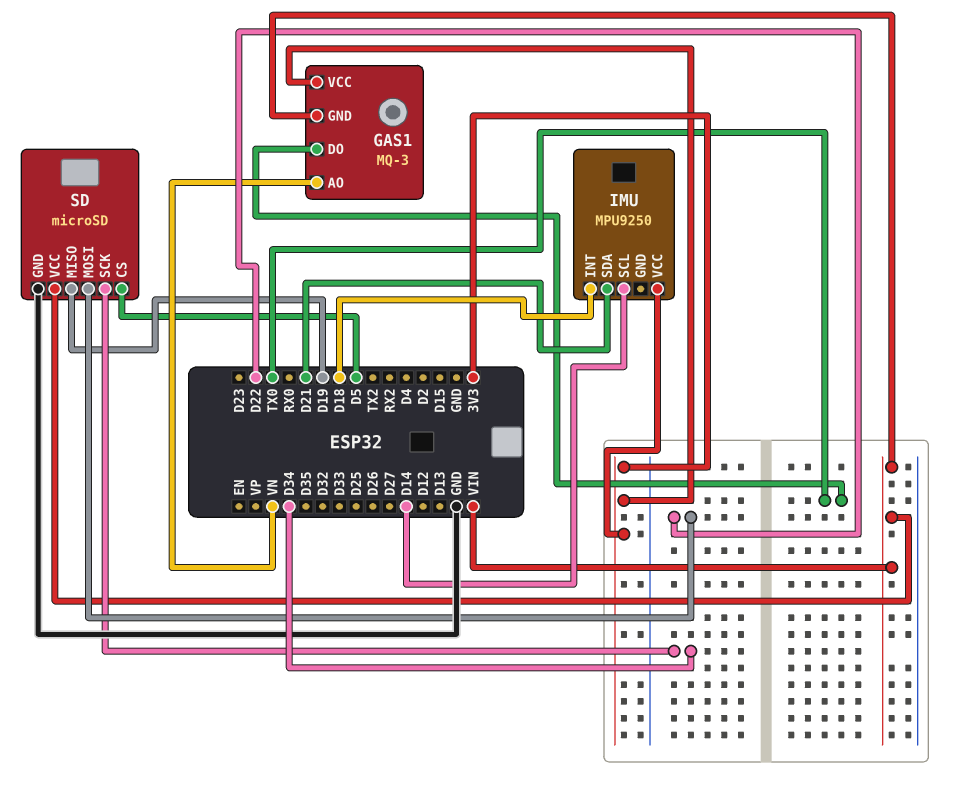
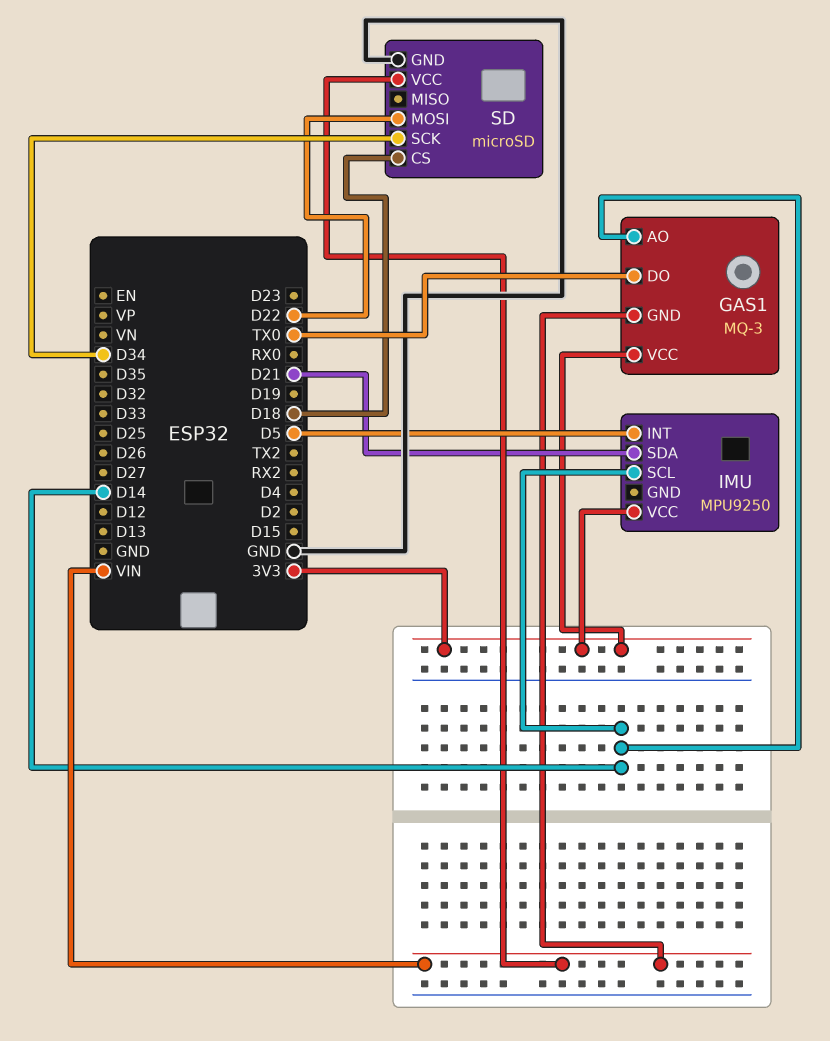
GAS1 pin AO: VN -> D14
IMU pin INT: D18 -> D5
SD pin CS: D5 -> D18
SD pin MISO: D19 -> none

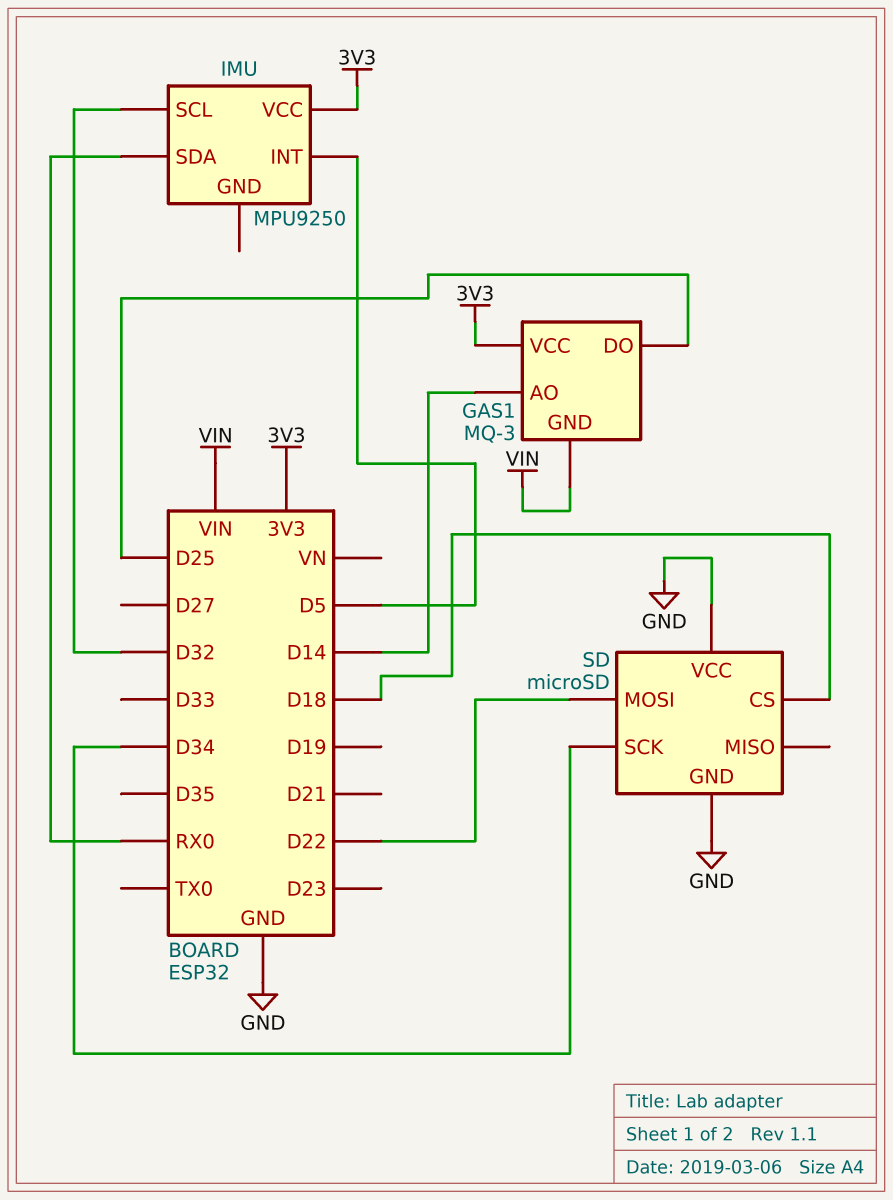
GAS1 pin DO: TX0 -> D25
IMU pin SCL: D14 -> D32
IMU pin SDA: D21 -> RX0
SD pin VCC: VIN -> GND

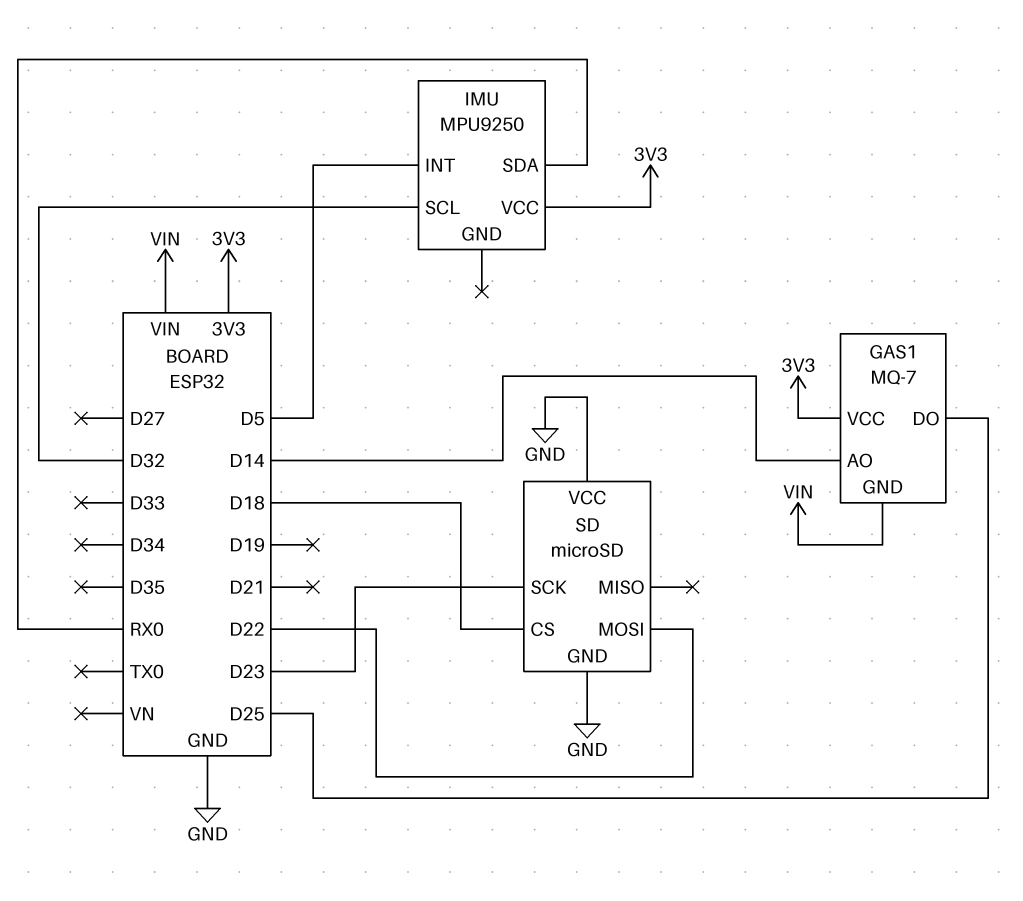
GAS1: MQ-3 -> MQ-7
SD pin SCK: D34 -> D23

